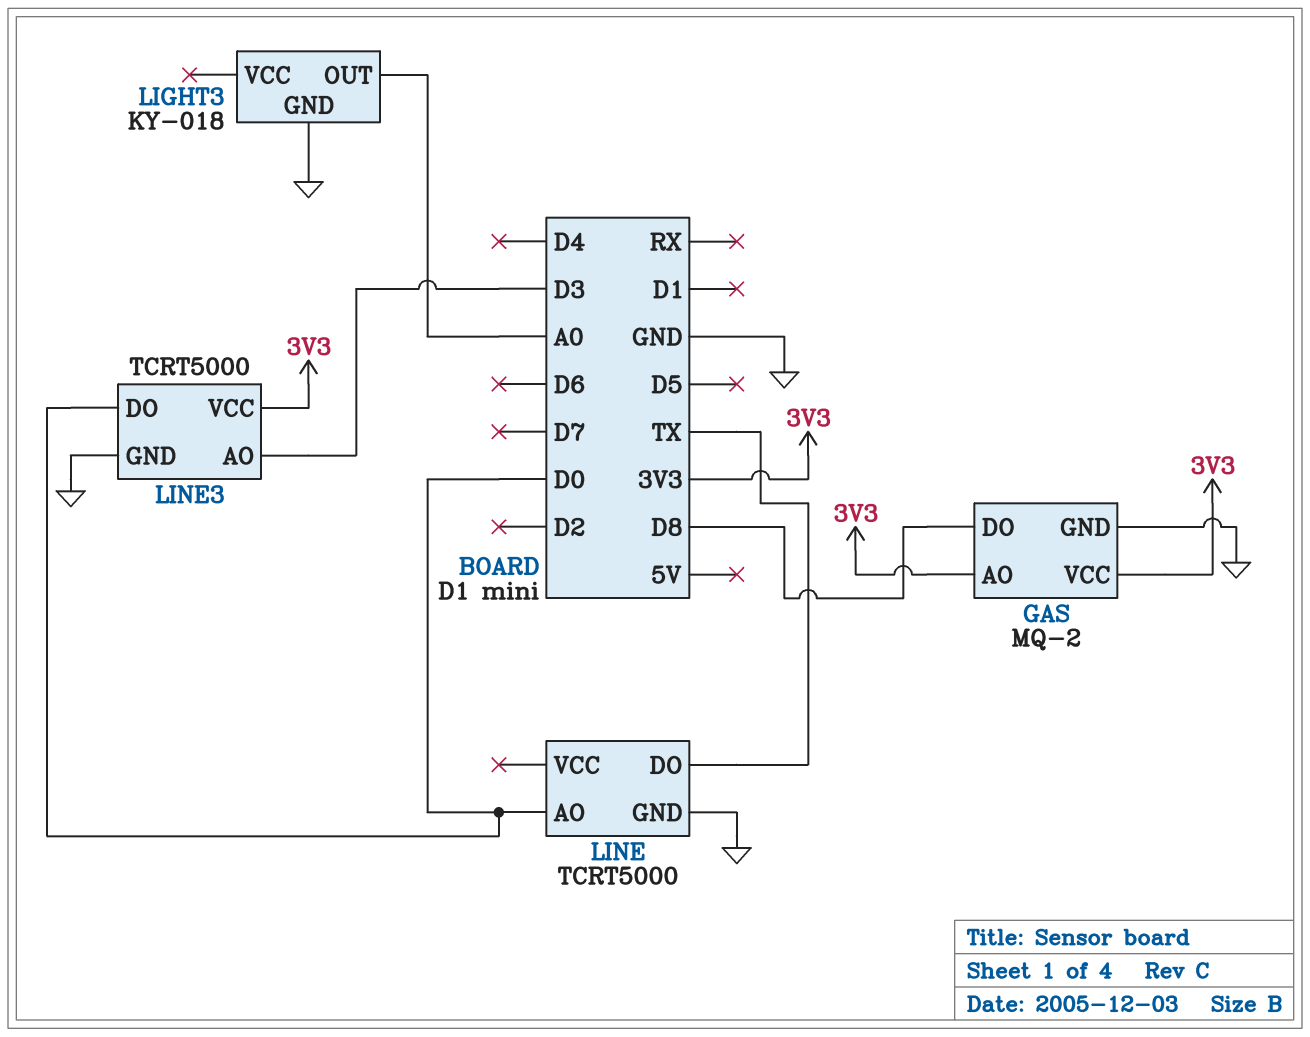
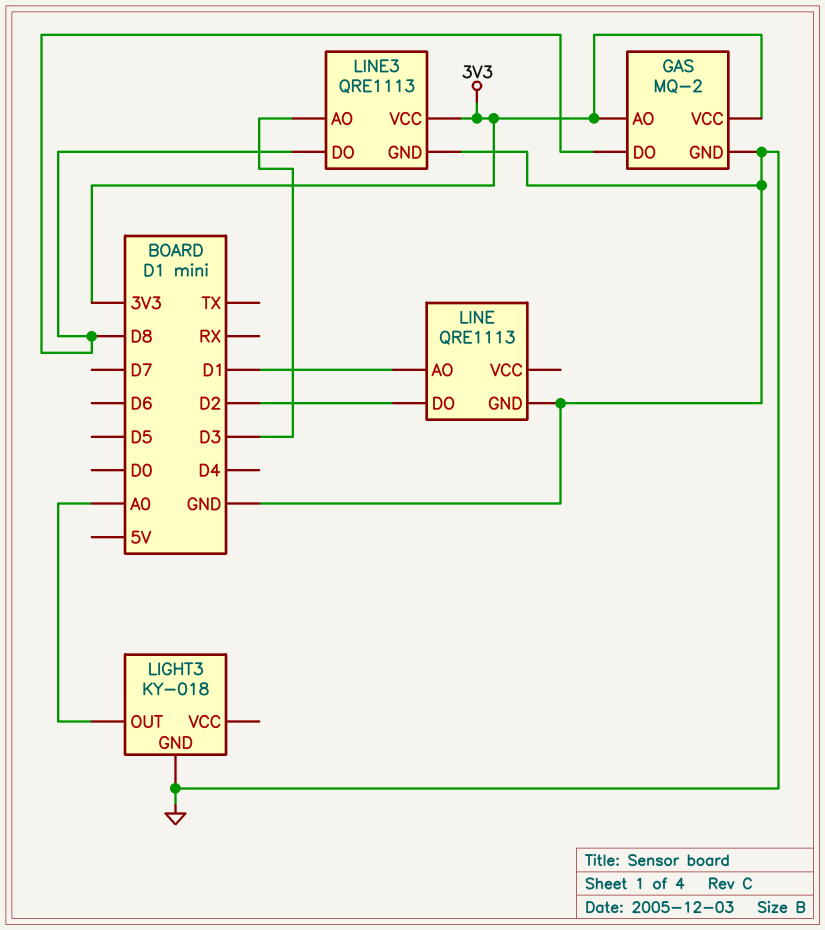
LINE: TCRT5000 -> QRE1113
LINE pin AO: D0 -> D1
LINE pin DO: TX -> D2
LINE3: TCRT5000 -> QRE1113
LINE3 pin DO: D0 -> D8

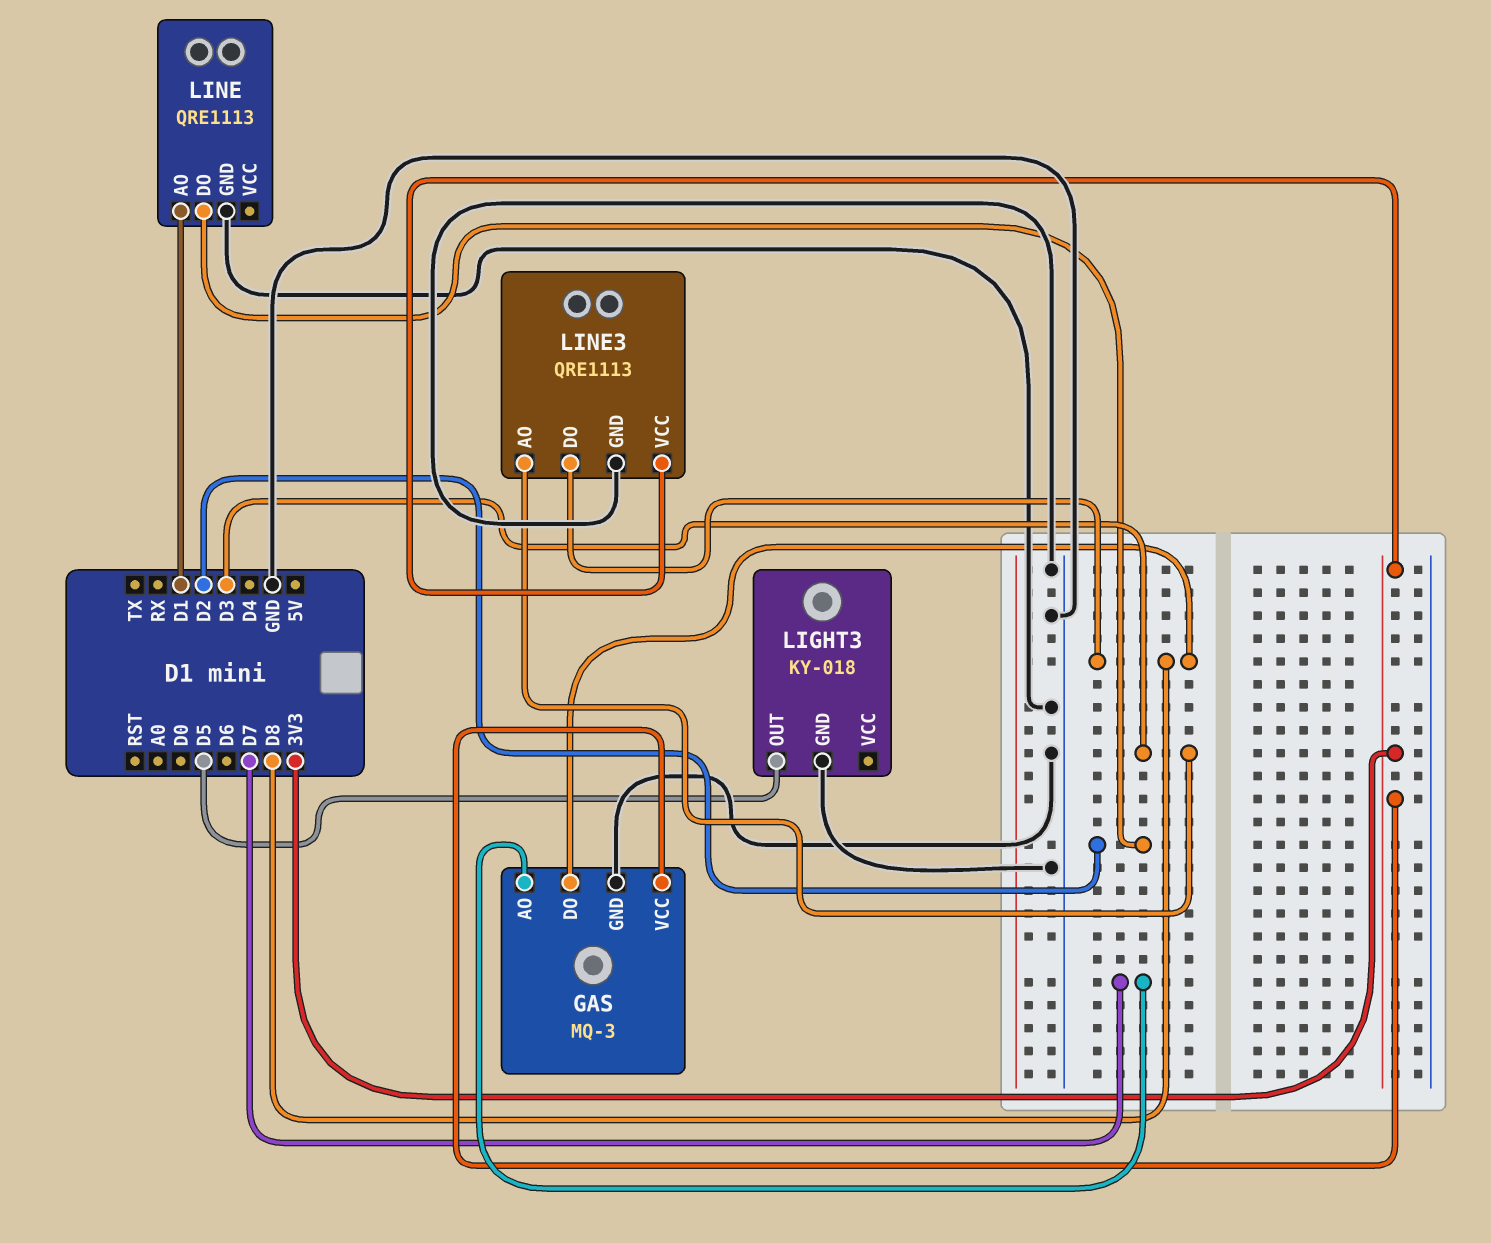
GAS: MQ-2 -> MQ-3
GAS pin AO: 3V3 -> D7
LIGHT3 pin OUT: A0 -> D5

